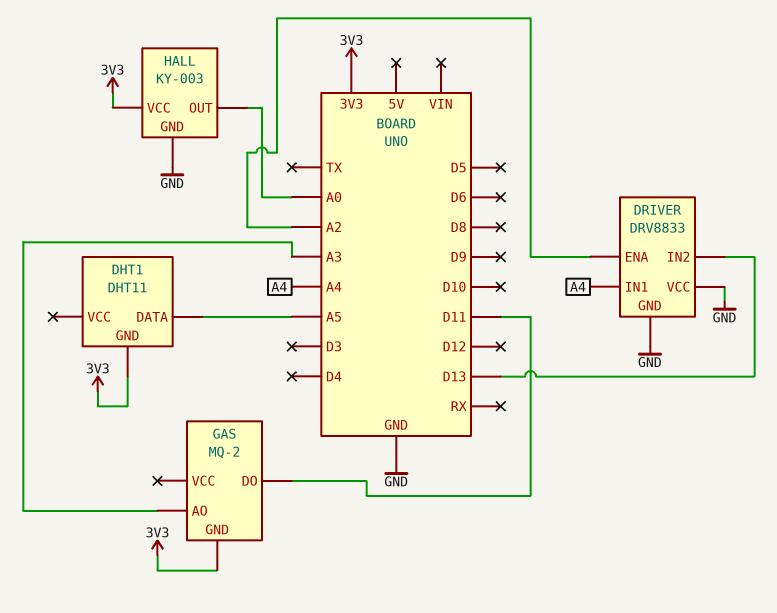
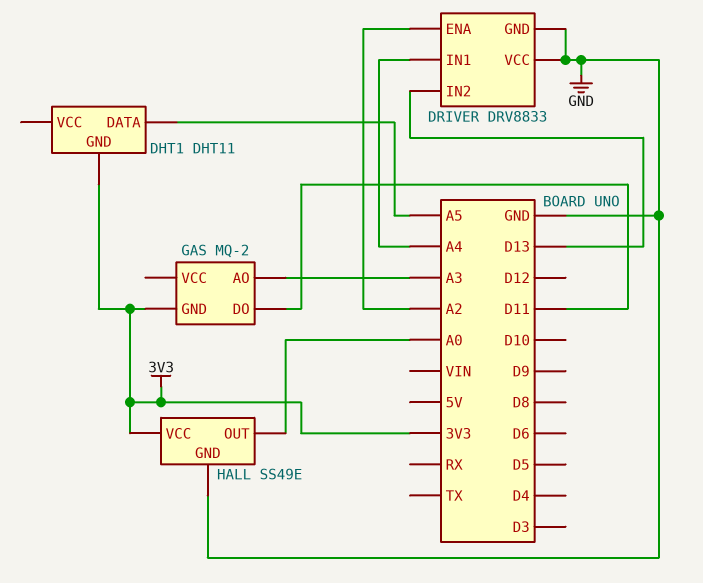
HALL: KY-003 -> SS49E

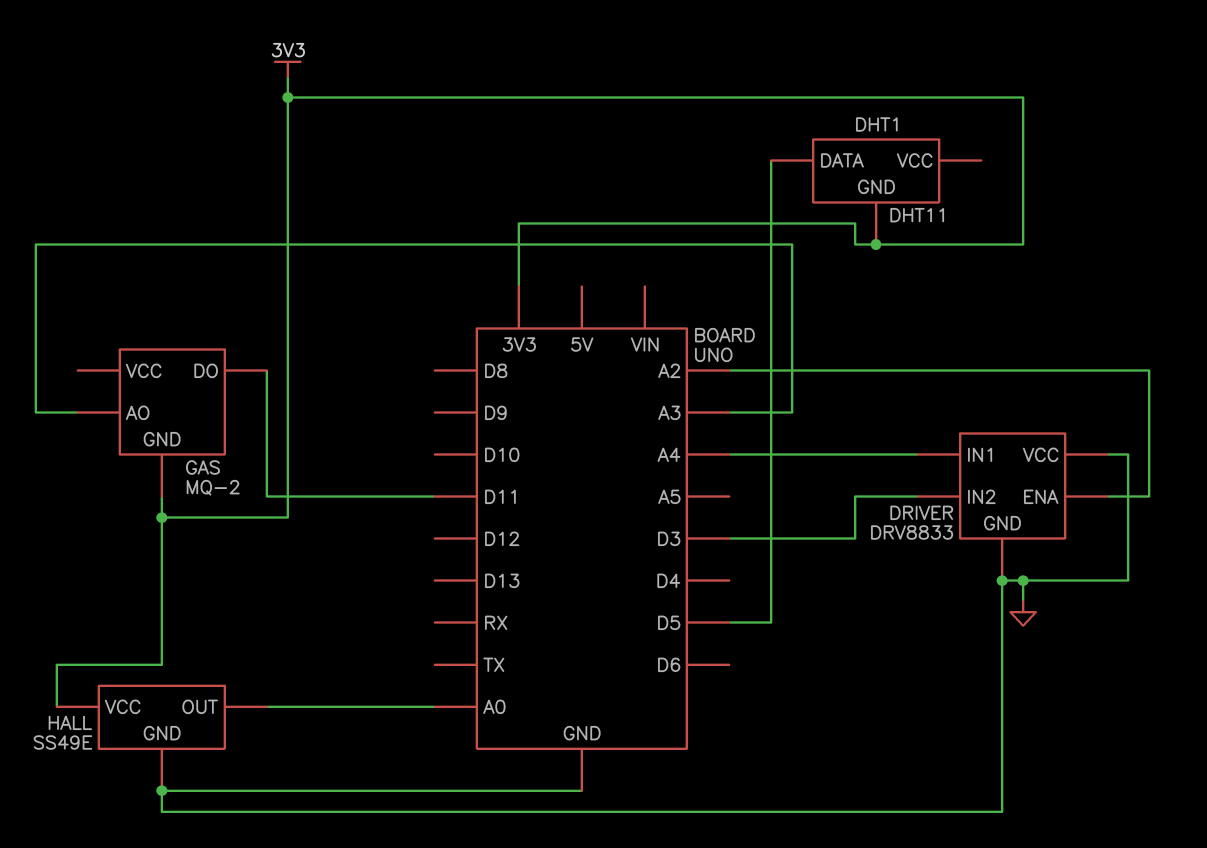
DHT1 pin DATA: A5 -> D5
DRIVER pin IN2: D13 -> D3

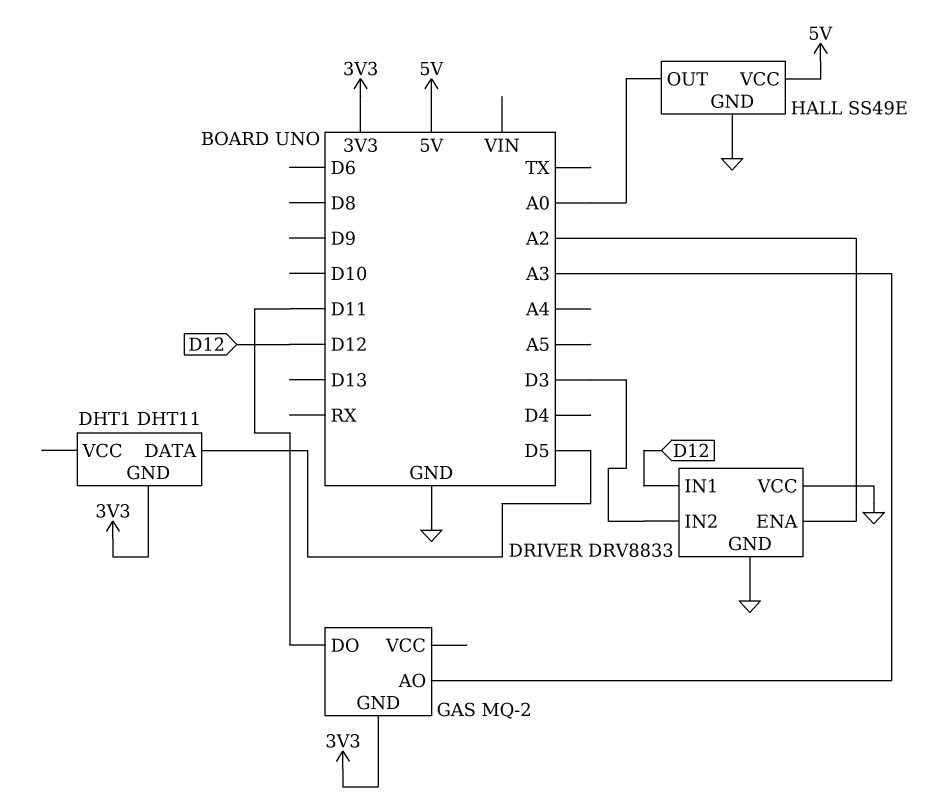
DRIVER pin IN1: A4 -> D12
HALL pin VCC: 3V3 -> 5V

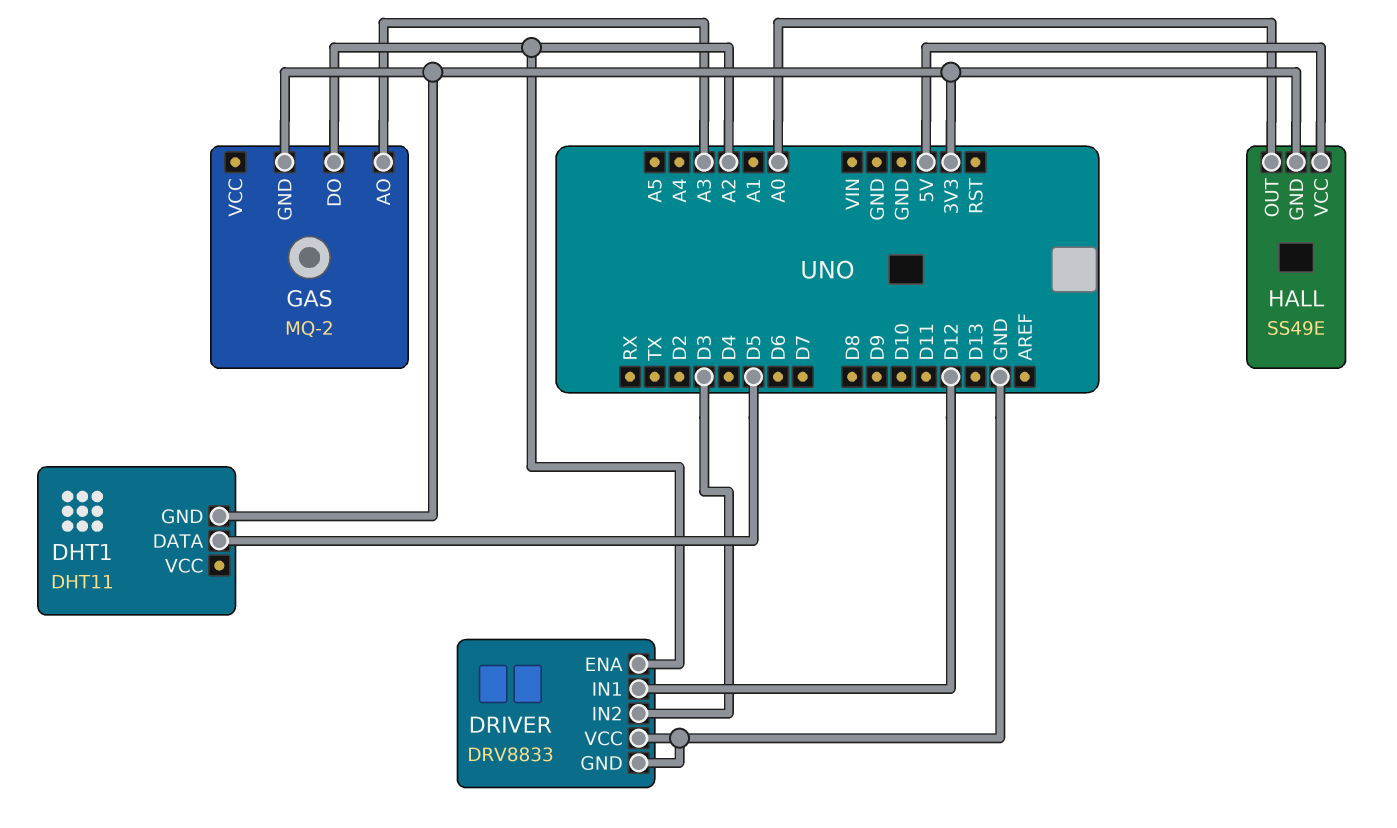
GAS pin DO: D11 -> A2
HALL pin GND: GND -> 3V3

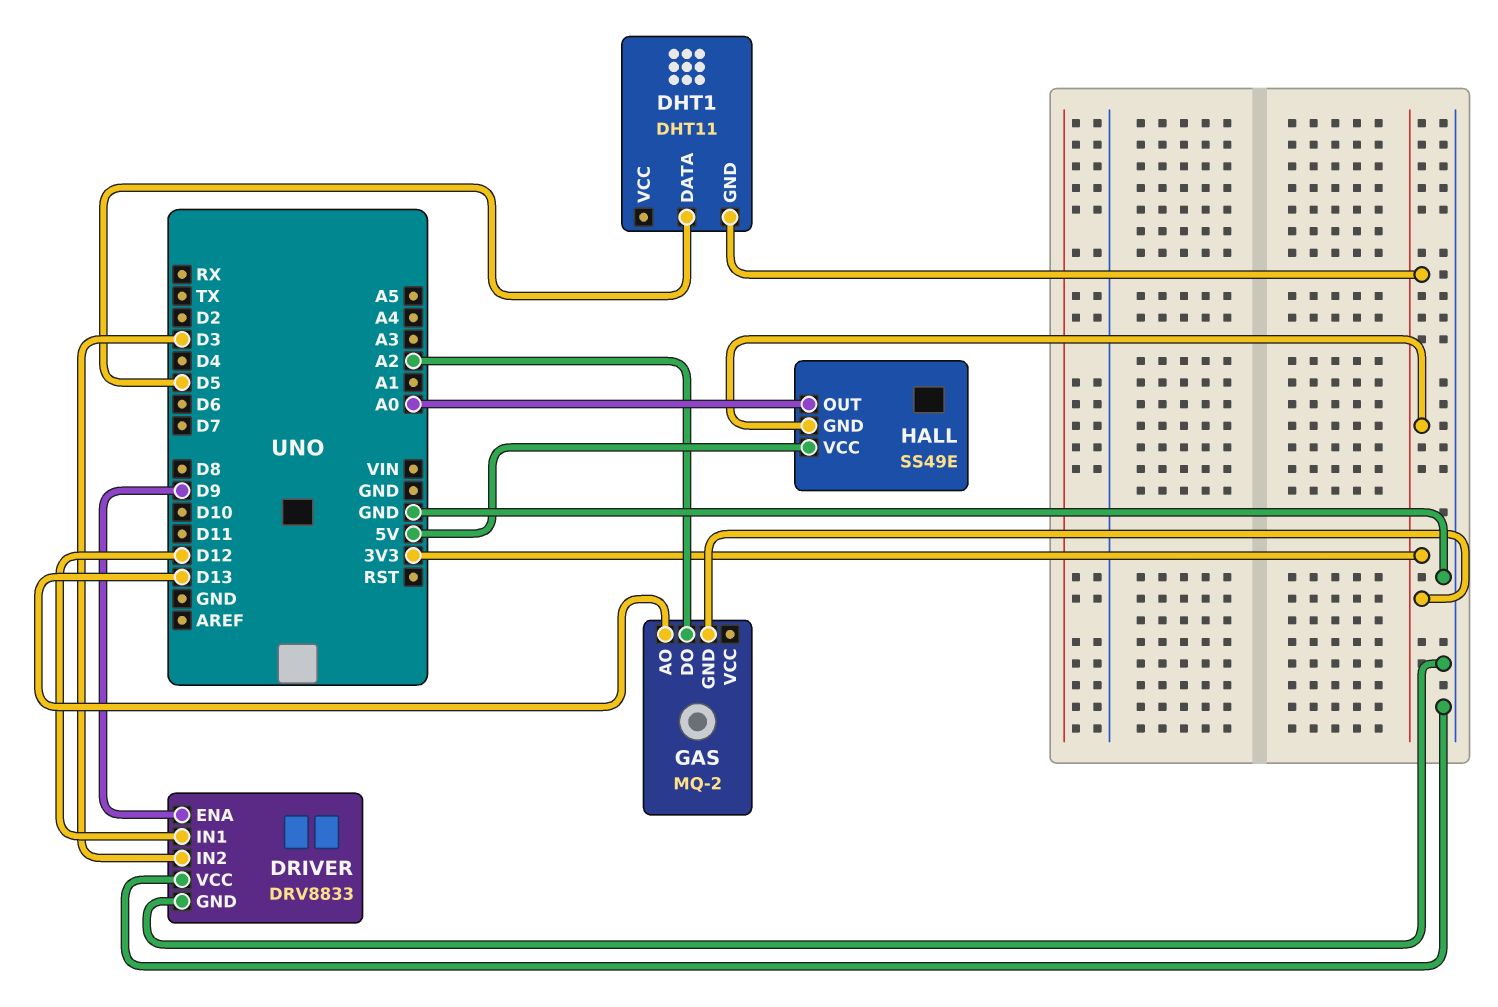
DRIVER pin ENA: A2 -> D9
GAS pin AO: A3 -> D13

